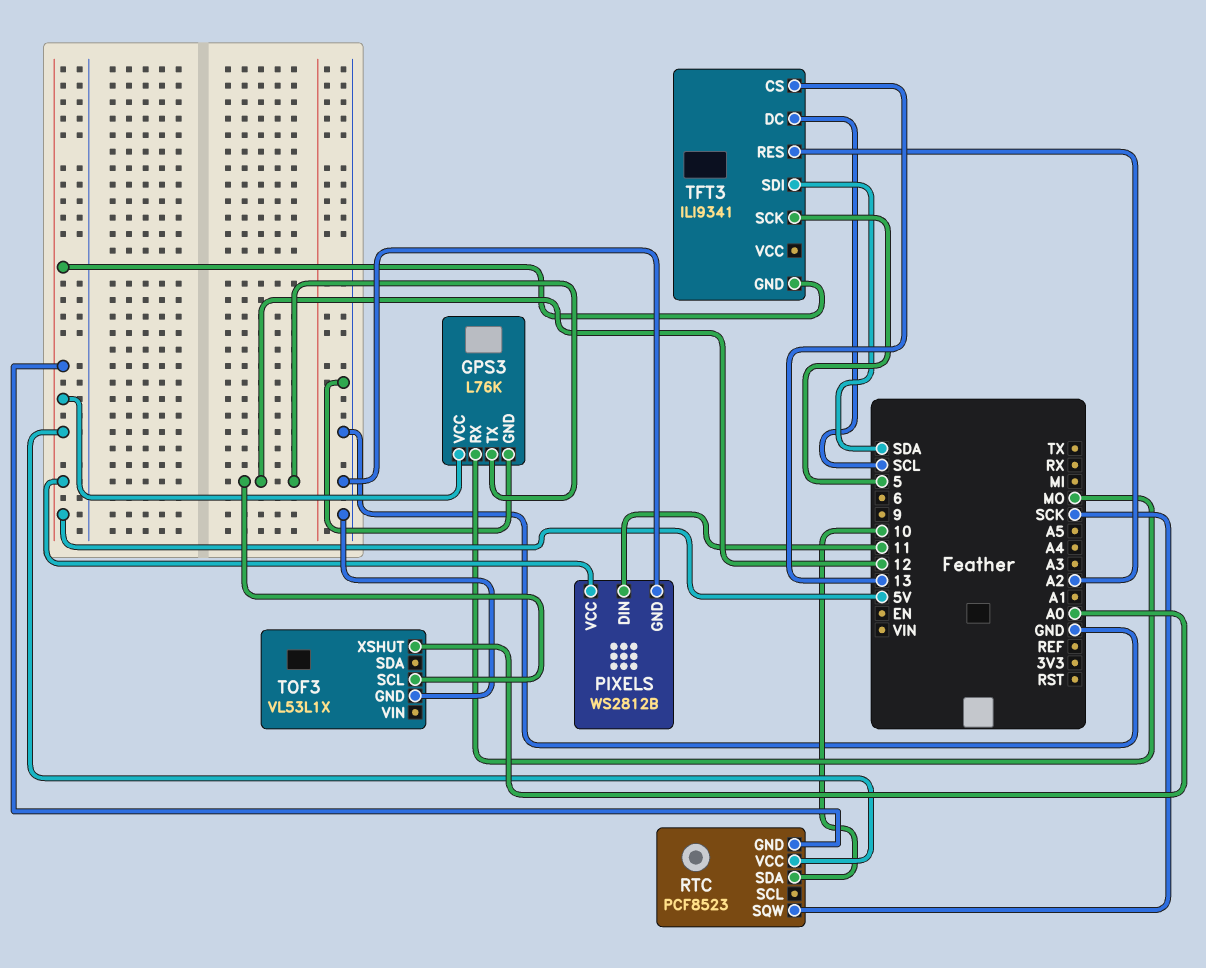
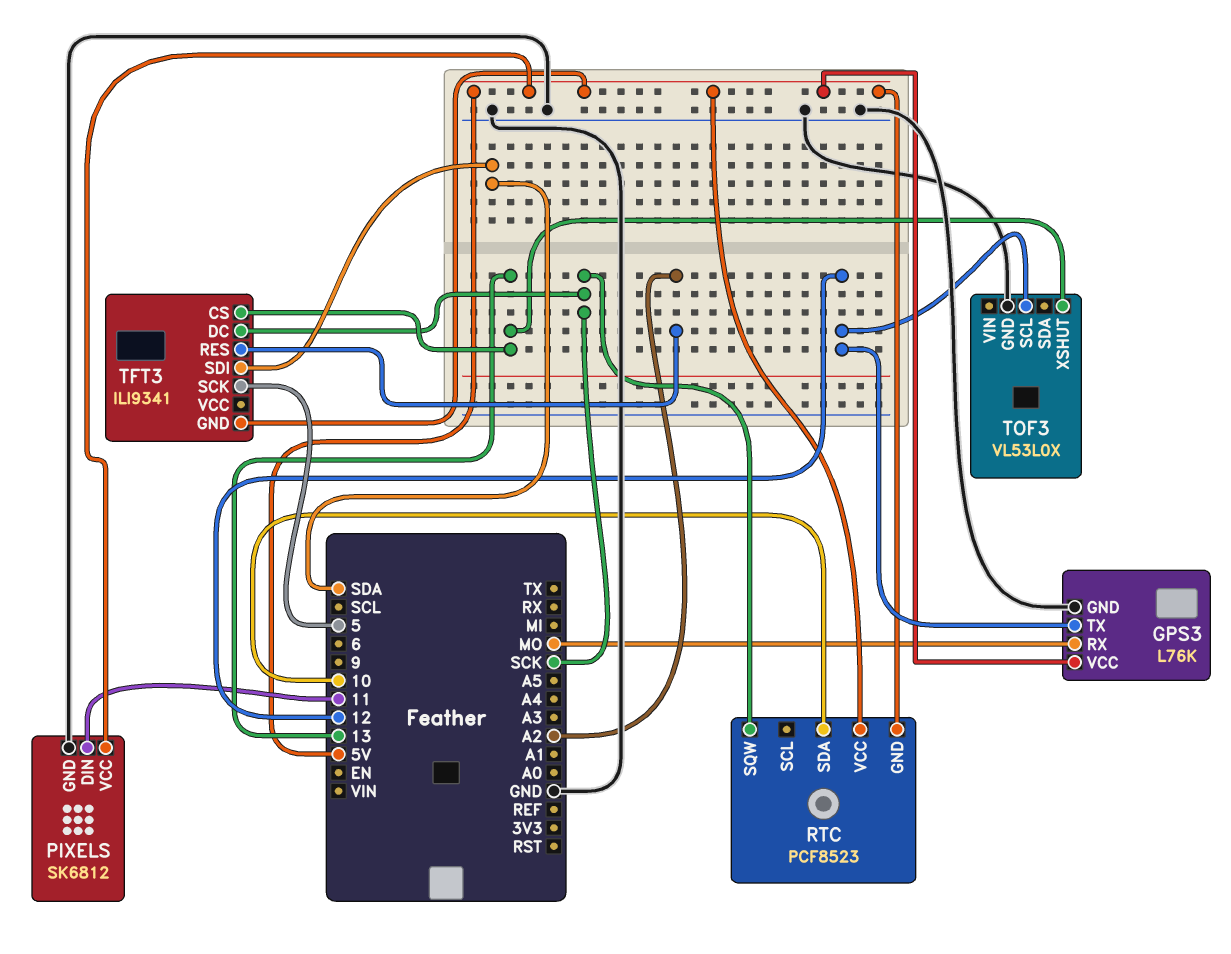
PIXELS: WS2812B -> SK6812
TFT3 pin DC: SCL -> SCK
TOF3: VL53L1X -> VL53L0X
TOF3 pin XSHUT: A0 -> 13

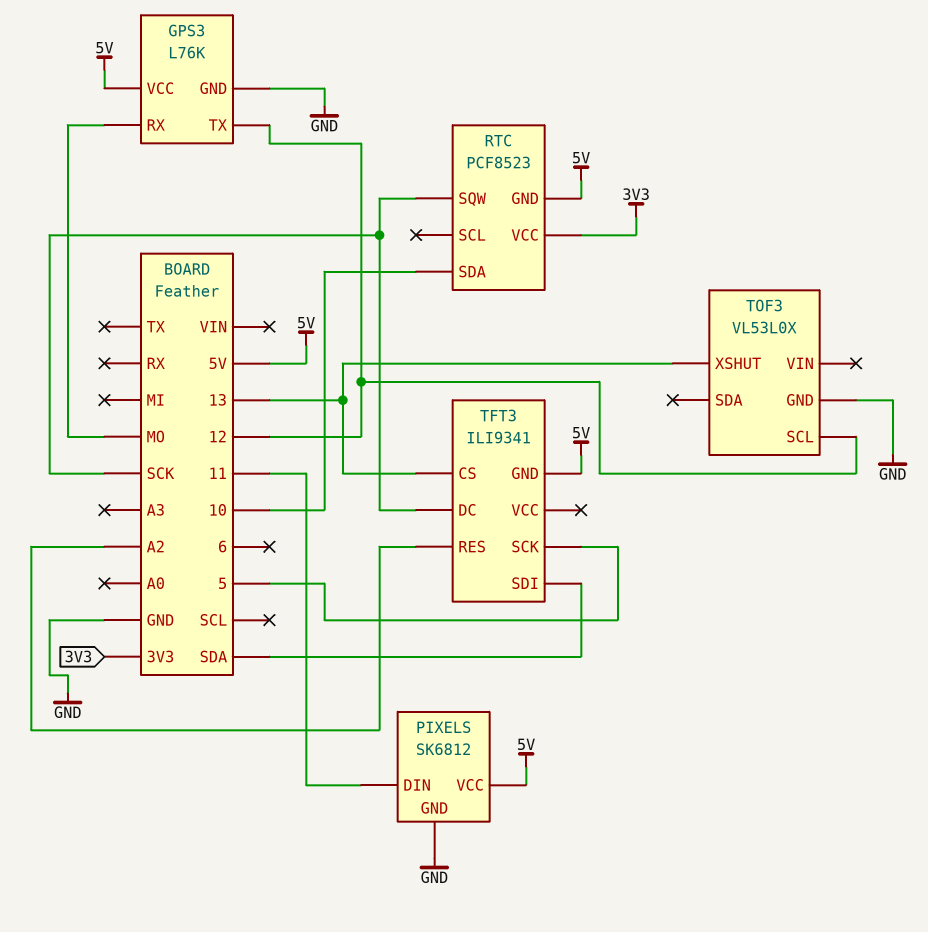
RTC pin VCC: 5V -> 3V3

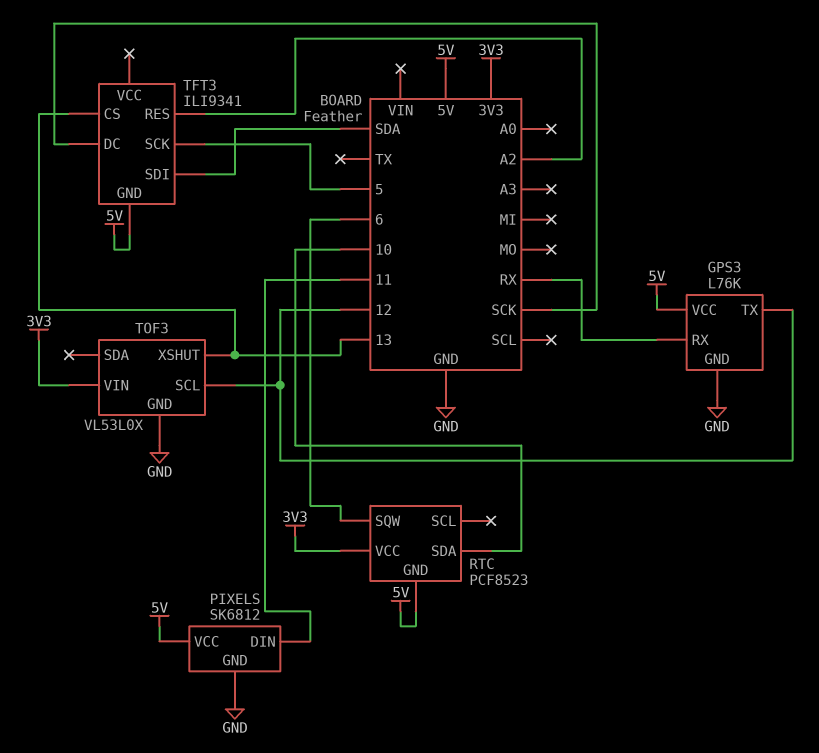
GPS3 pin RX: MO -> RX
RTC pin SQW: SCK -> 6
TOF3 pin VIN: none -> 3V3

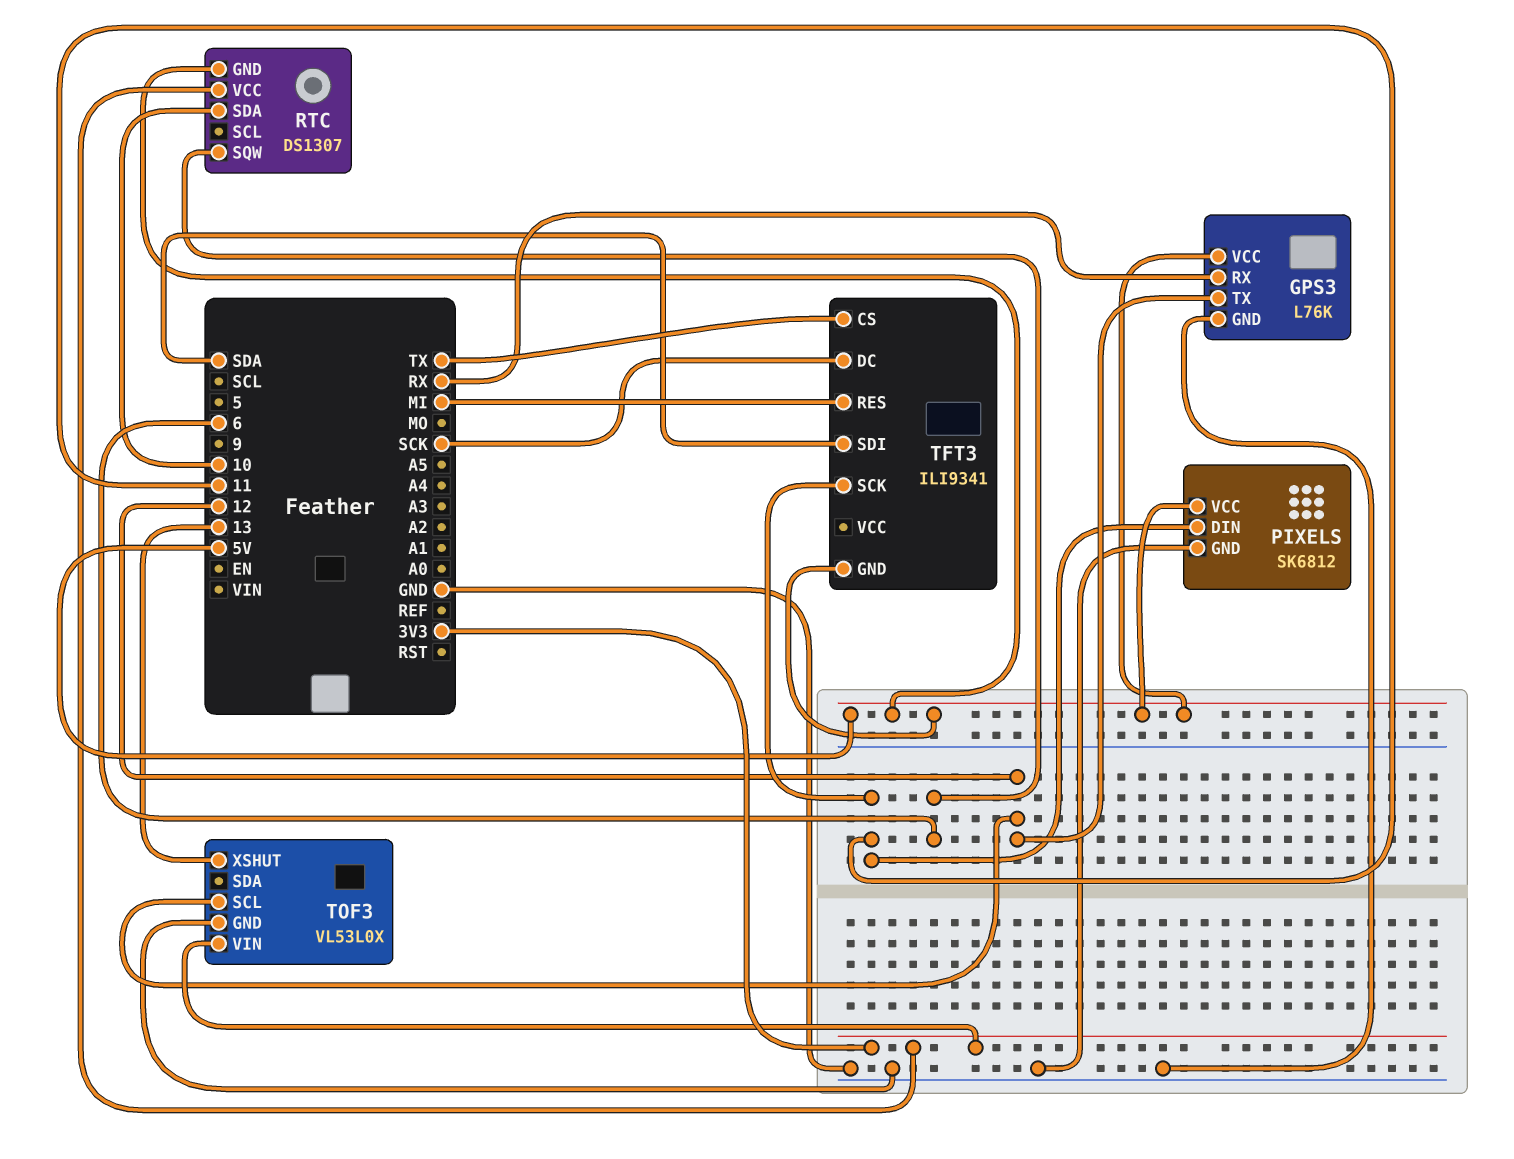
RTC: PCF8523 -> DS1307
TFT3 pin CS: 13 -> TX
TFT3 pin RES: A2 -> MI
TFT3 pin SCK: 5 -> 11

